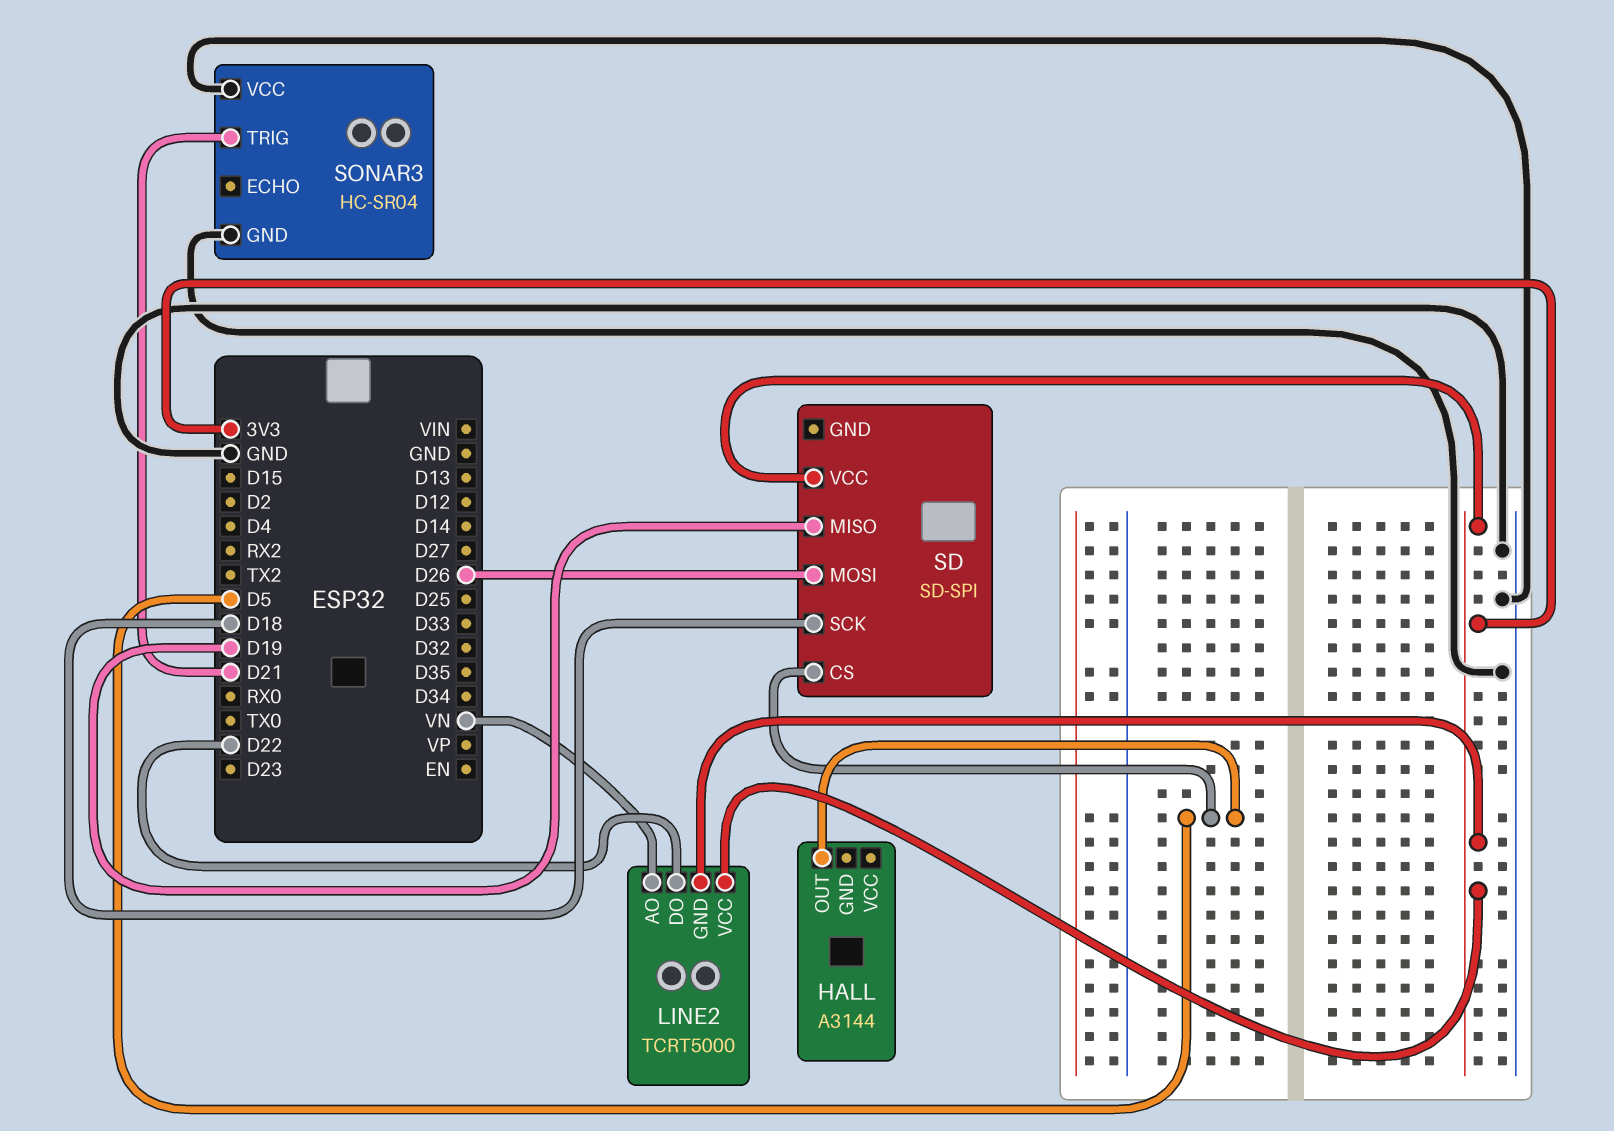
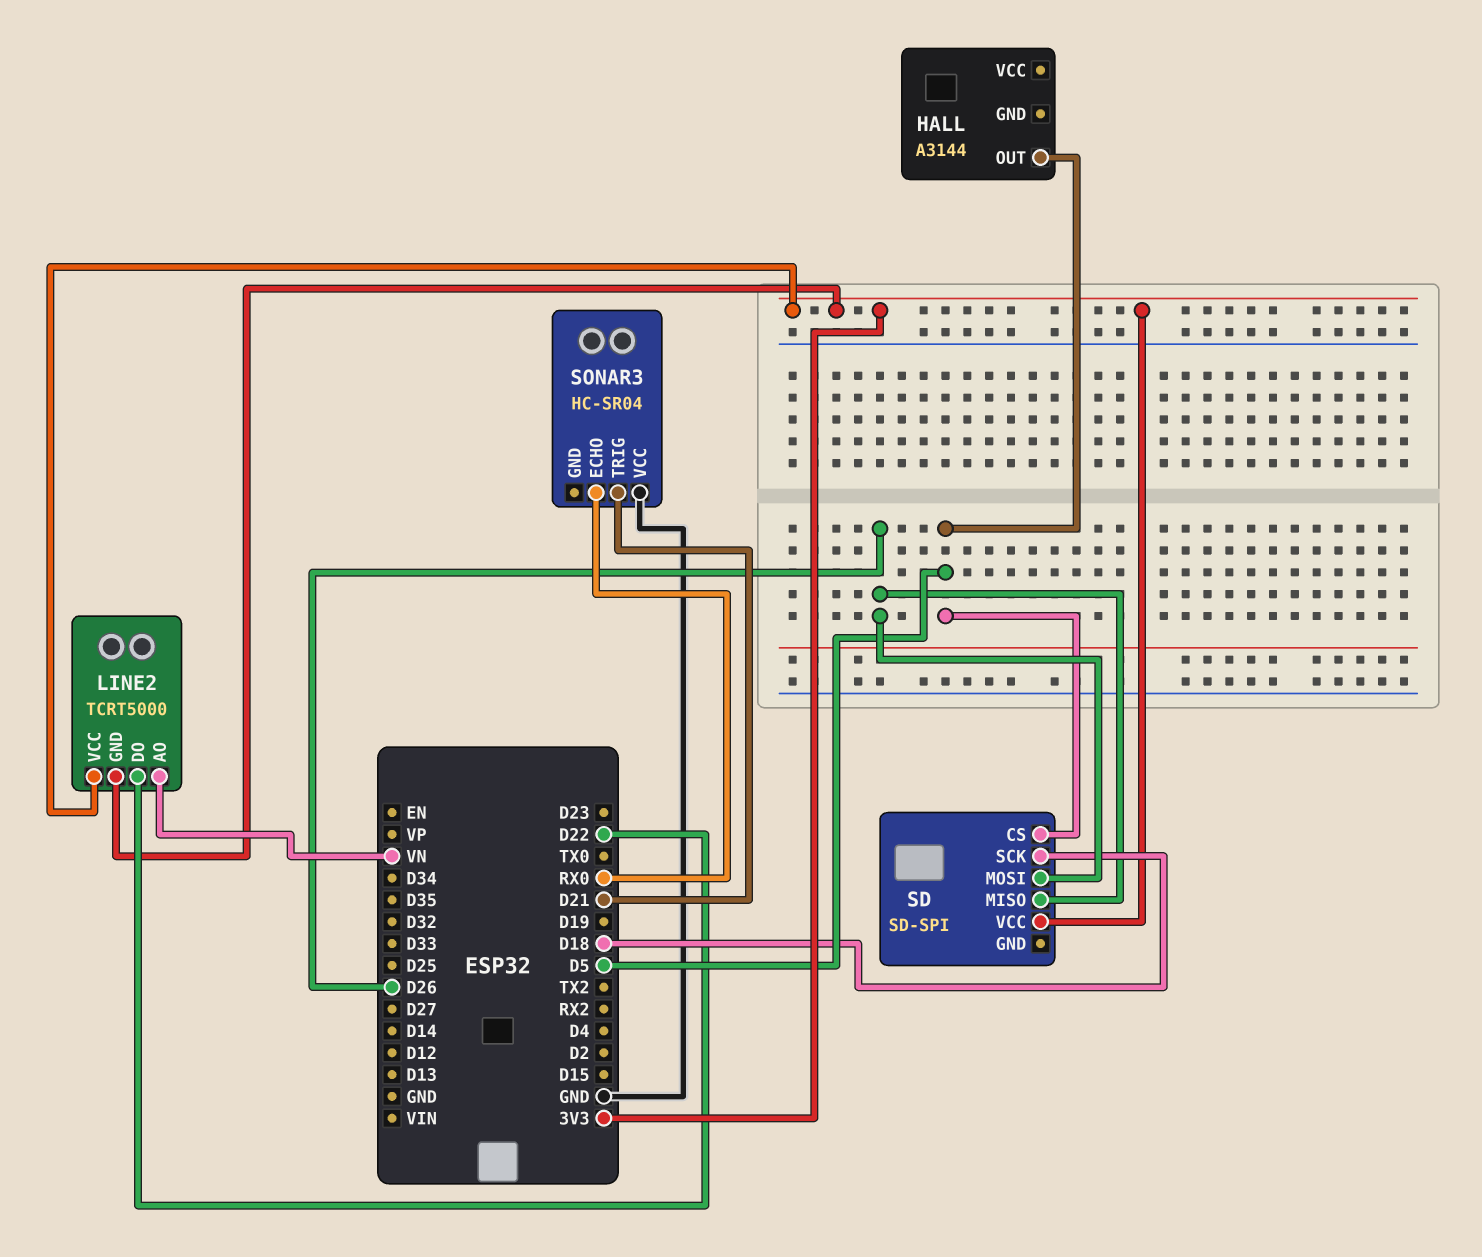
SD pin MISO: D19 -> D26
SONAR3 pin ECHO: none -> RX0
SONAR3 pin GND: GND -> none

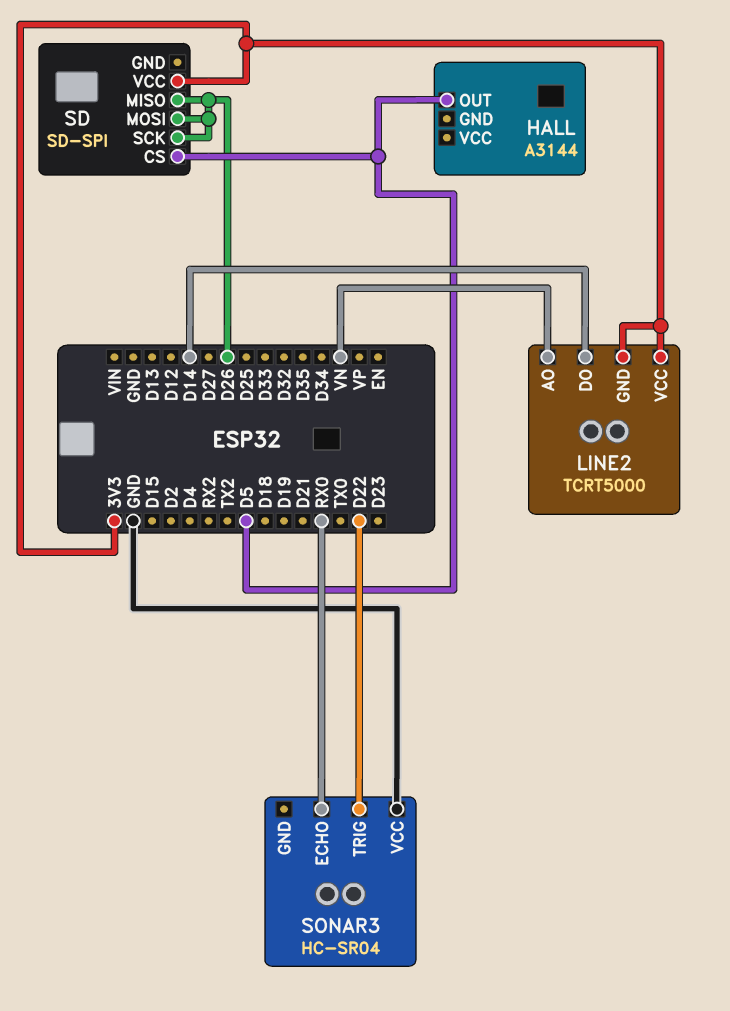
LINE2 pin DO: D22 -> D14
SD pin SCK: D18 -> D26
SONAR3 pin TRIG: D21 -> D22

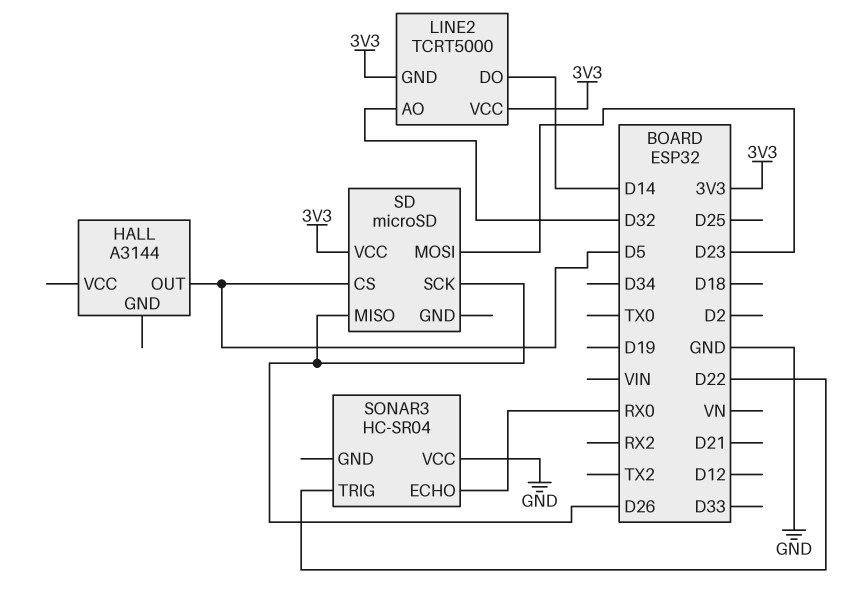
LINE2 pin AO: VN -> D32
SD: SD-SPI -> microSD
SD pin MOSI: D26 -> D23

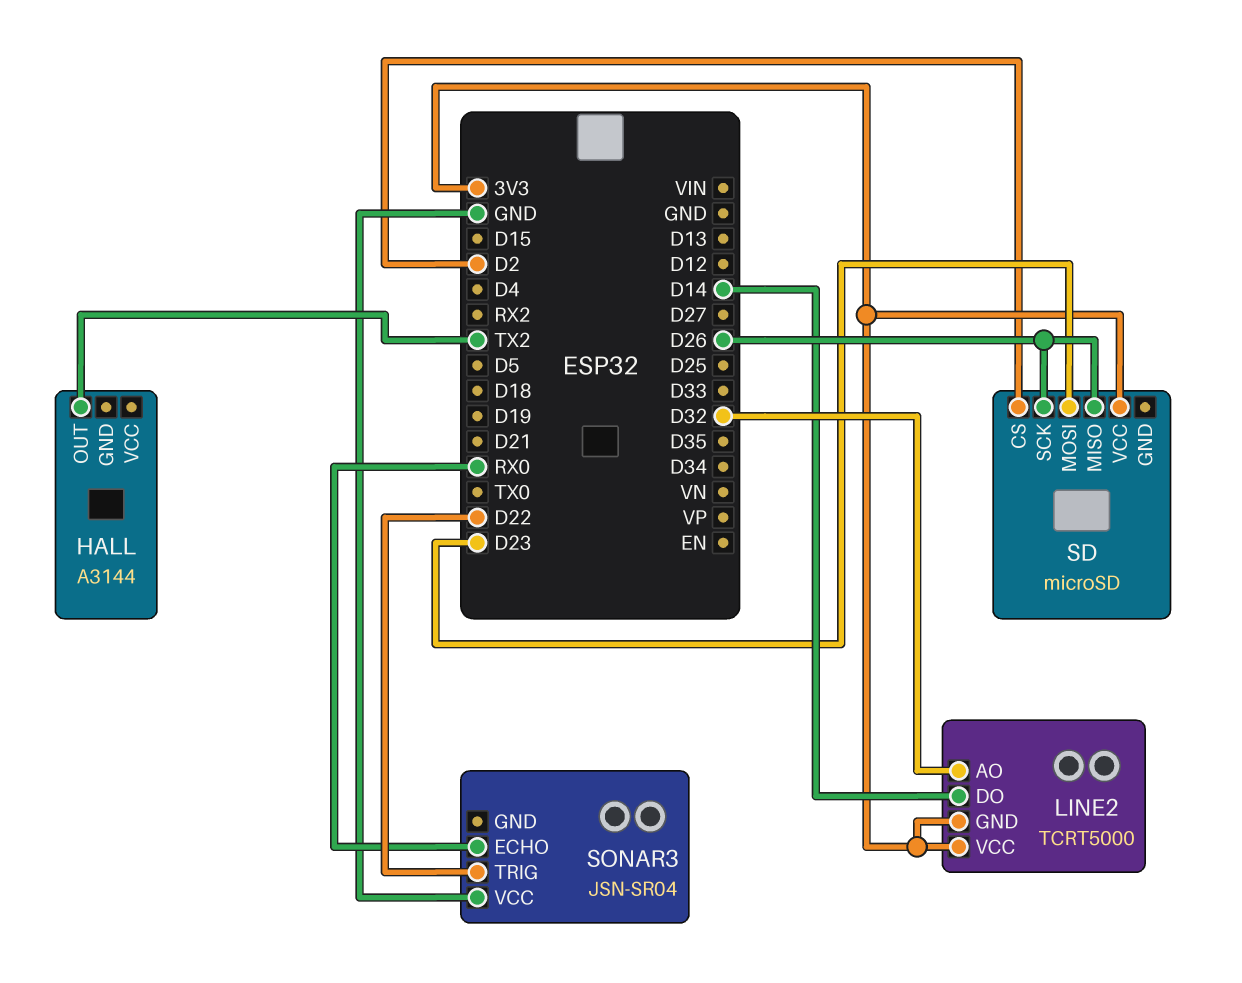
HALL pin OUT: D5 -> TX2
SD pin CS: D5 -> D2
SONAR3: HC-SR04 -> JSN-SR04

